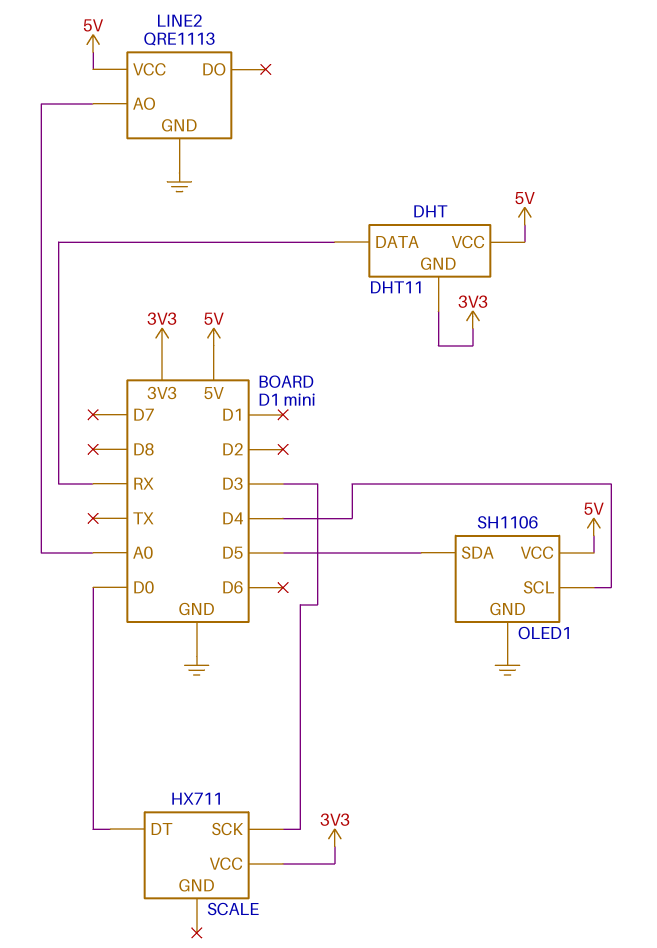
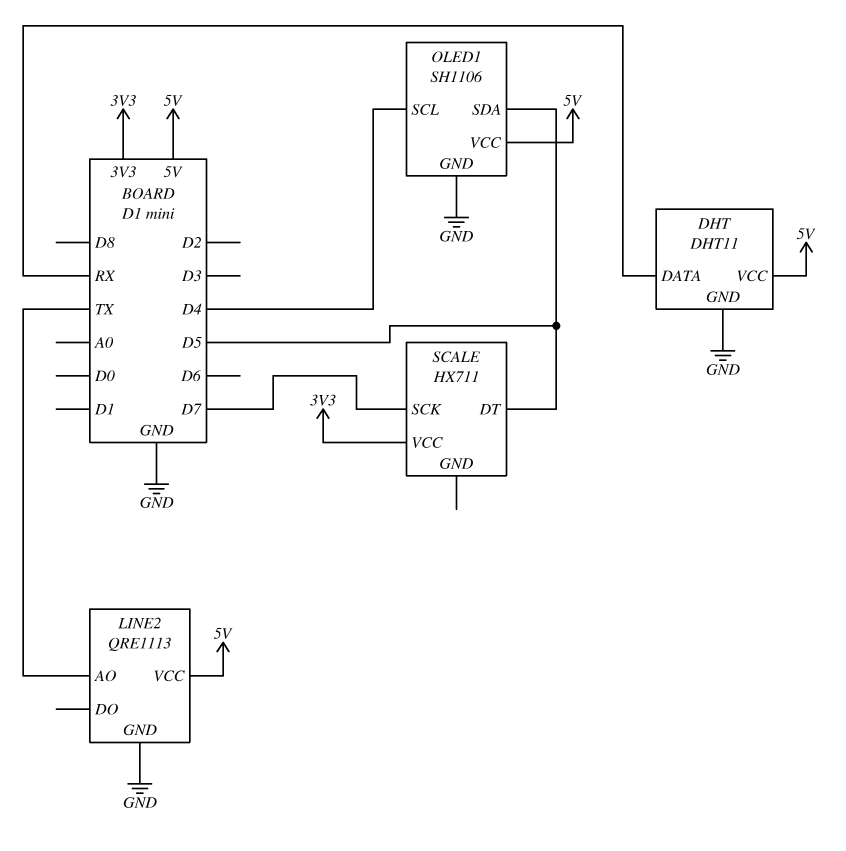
DHT pin GND: 3V3 -> GND
LINE2 pin AO: A0 -> TX
SCALE pin DT: D0 -> D5
SCALE pin SCK: D3 -> D7

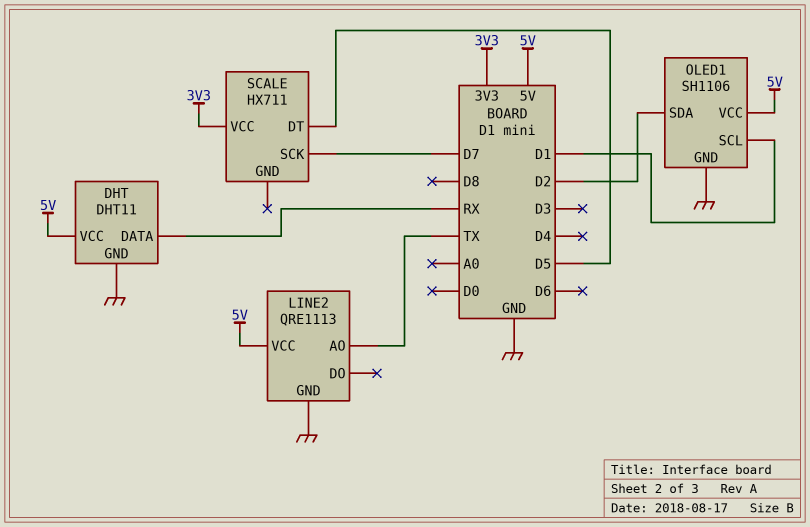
OLED1 pin SCL: D4 -> D1
OLED1 pin SDA: D5 -> D2

